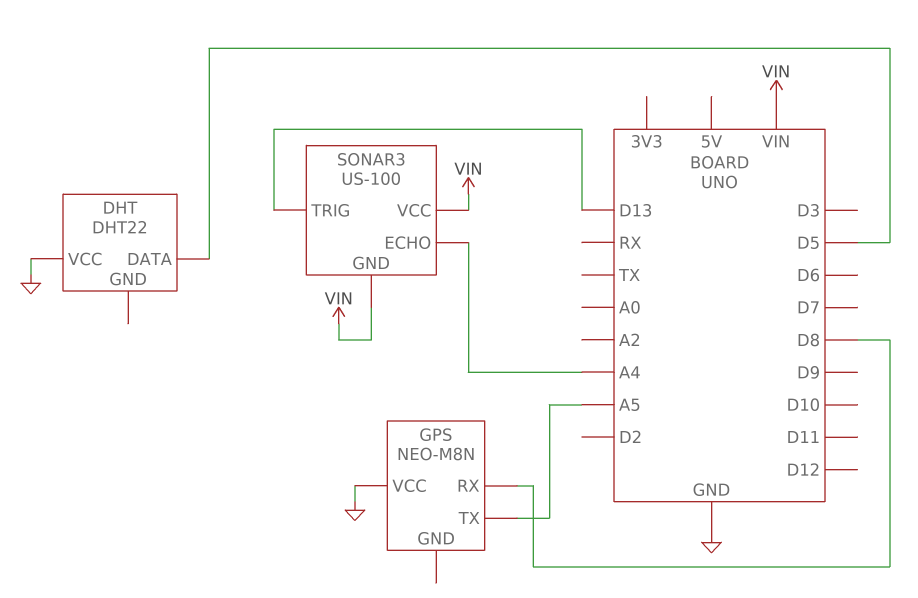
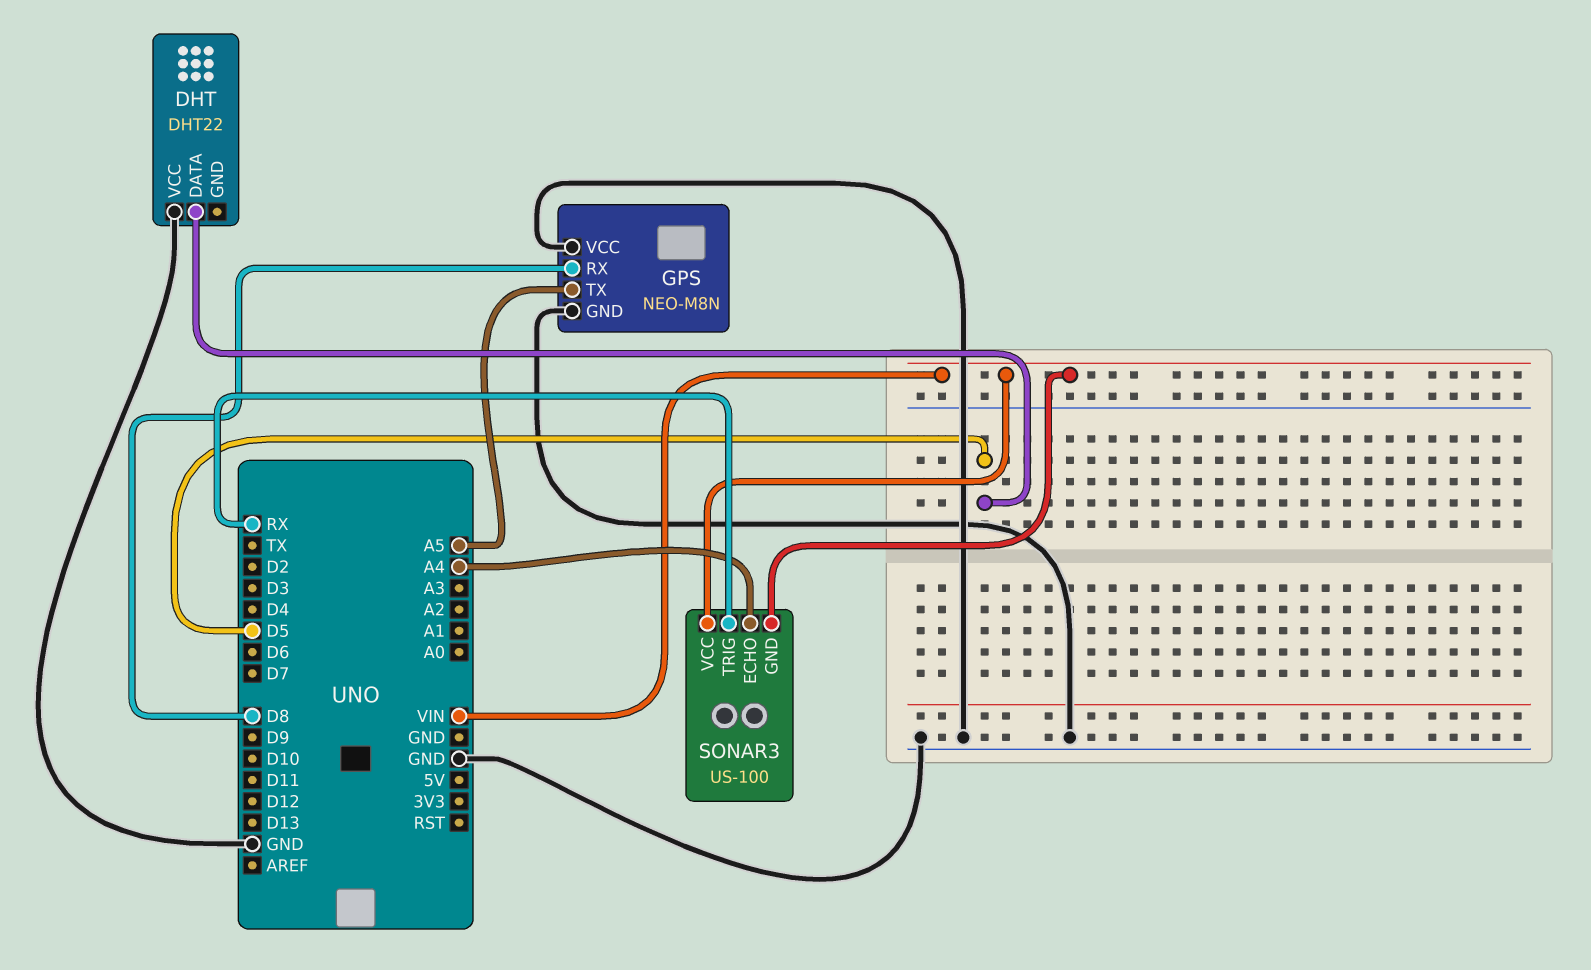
GPS pin GND: none -> GND
SONAR3 pin TRIG: D13 -> RX

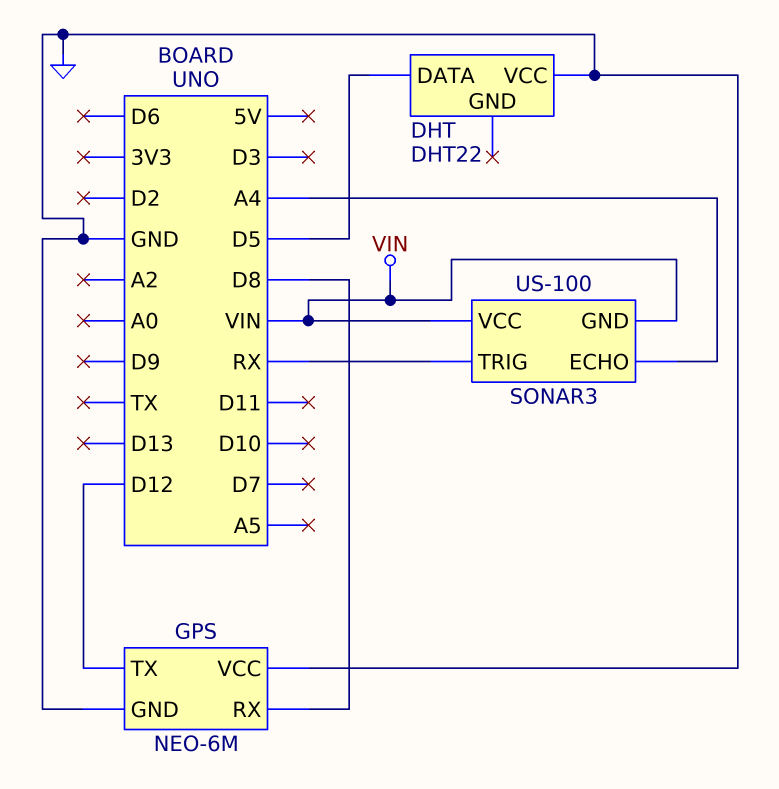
GPS: NEO-M8N -> NEO-6M
GPS pin TX: A5 -> D12

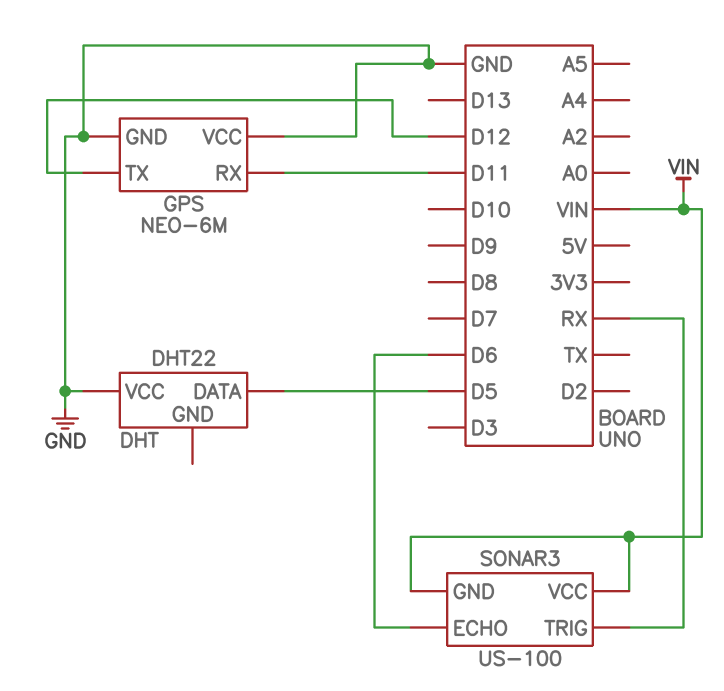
GPS pin RX: D8 -> D11
SONAR3 pin ECHO: A4 -> D6

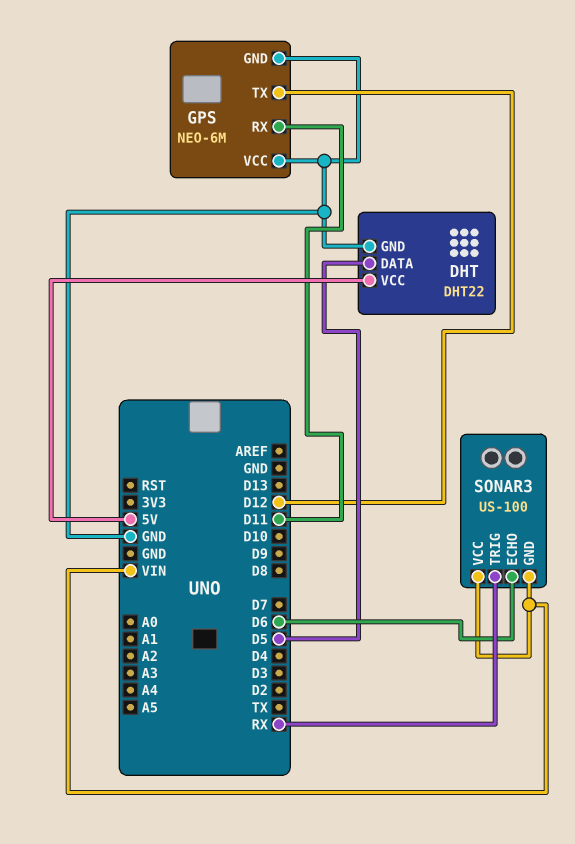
DHT pin GND: none -> GND
DHT pin VCC: GND -> 5V

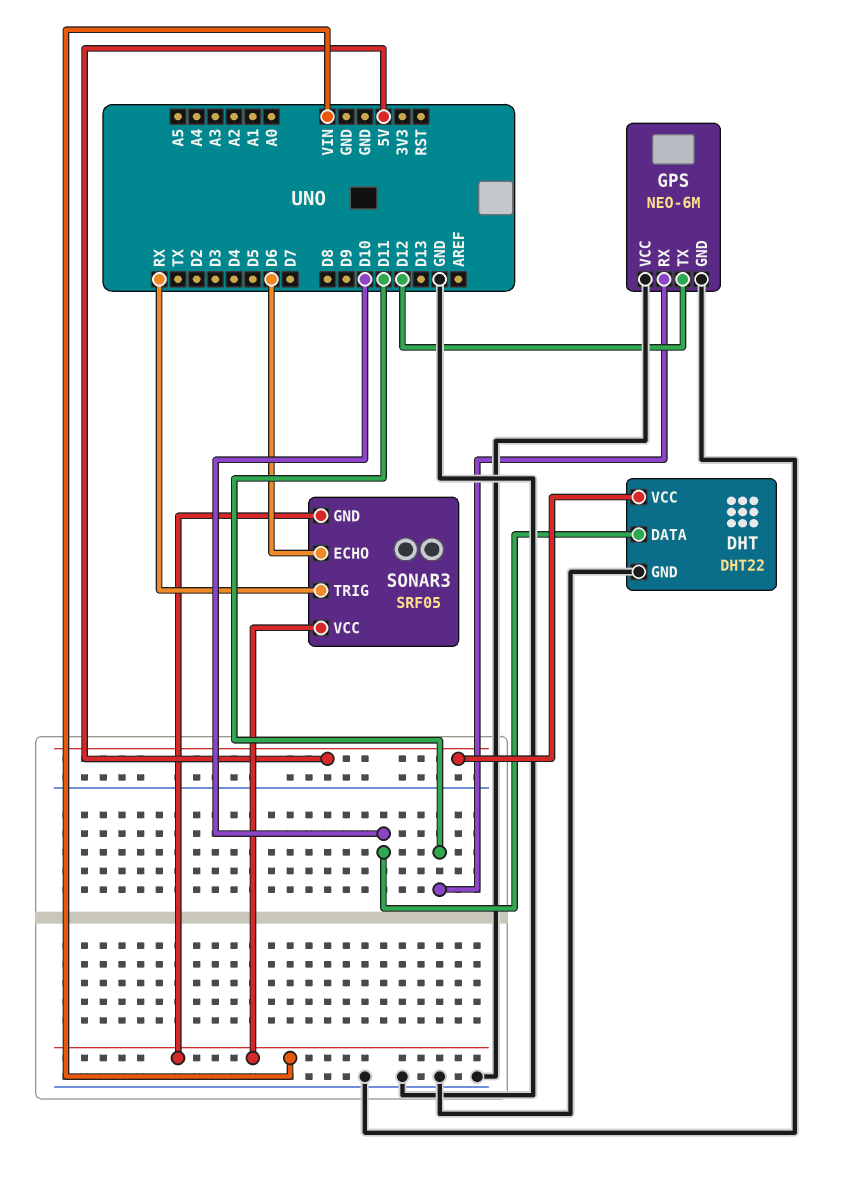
DHT pin DATA: D5 -> D10
SONAR3: US-100 -> SRF05

